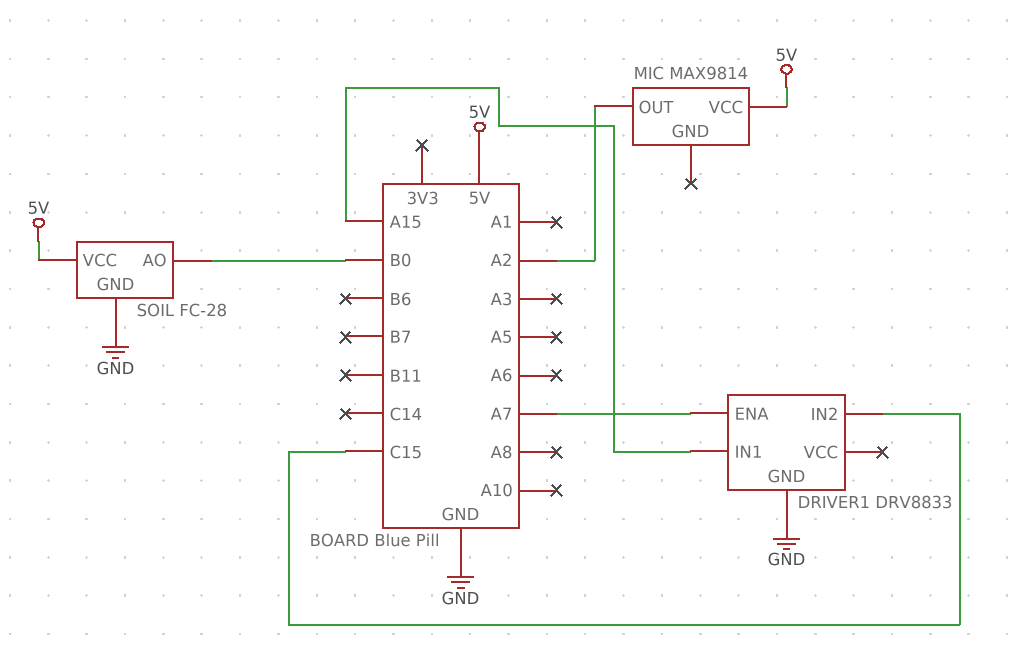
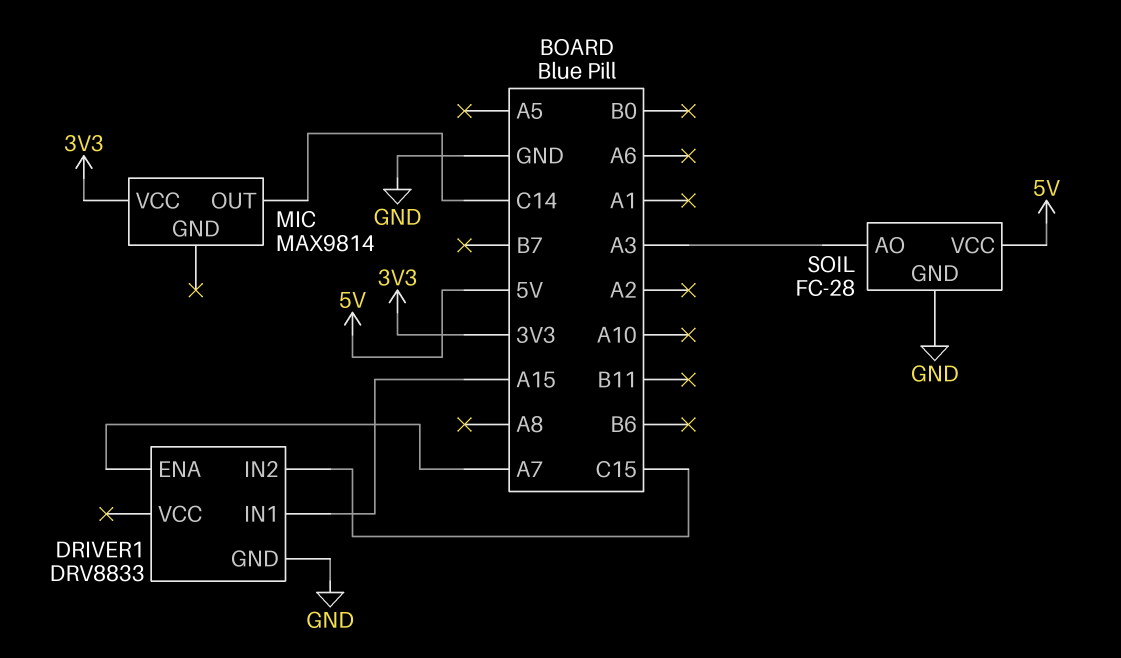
MIC pin OUT: A2 -> C14
MIC pin VCC: 5V -> 3V3
SOIL pin AO: B0 -> A3

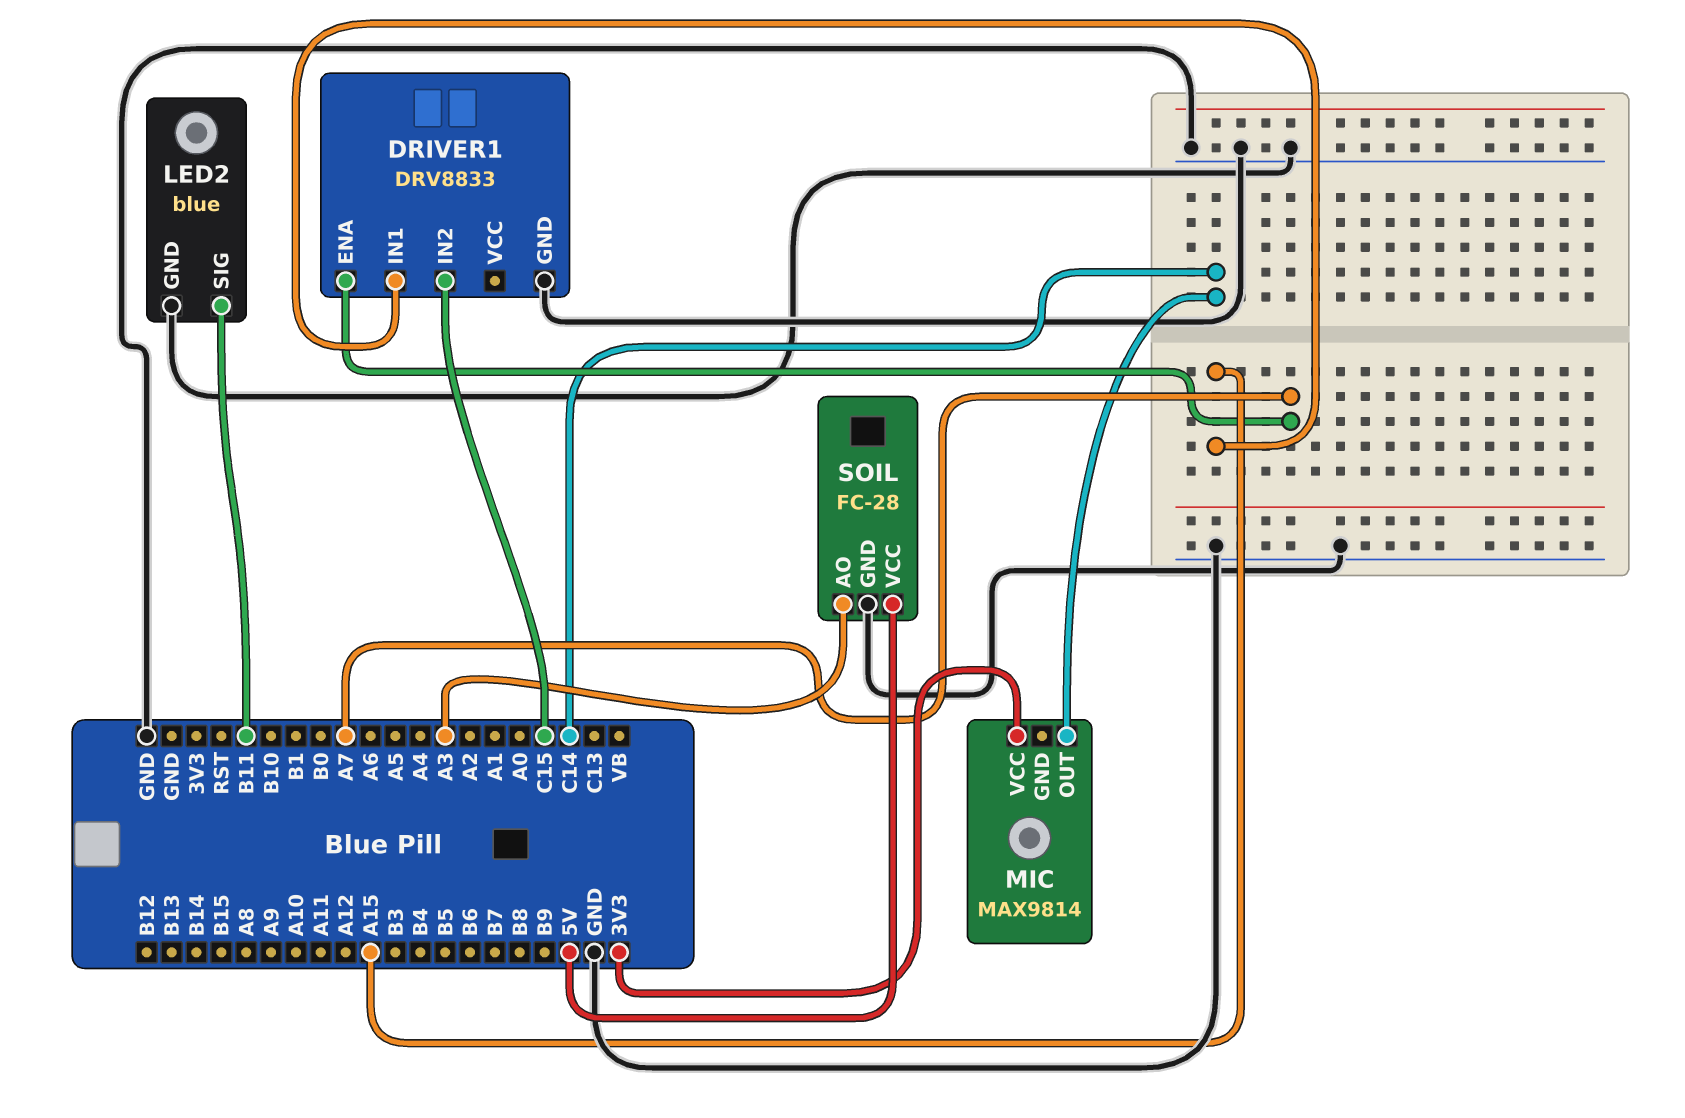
LED2: none -> blue
LED2 pin GND: none -> GND
LED2 pin SIG: none -> B11

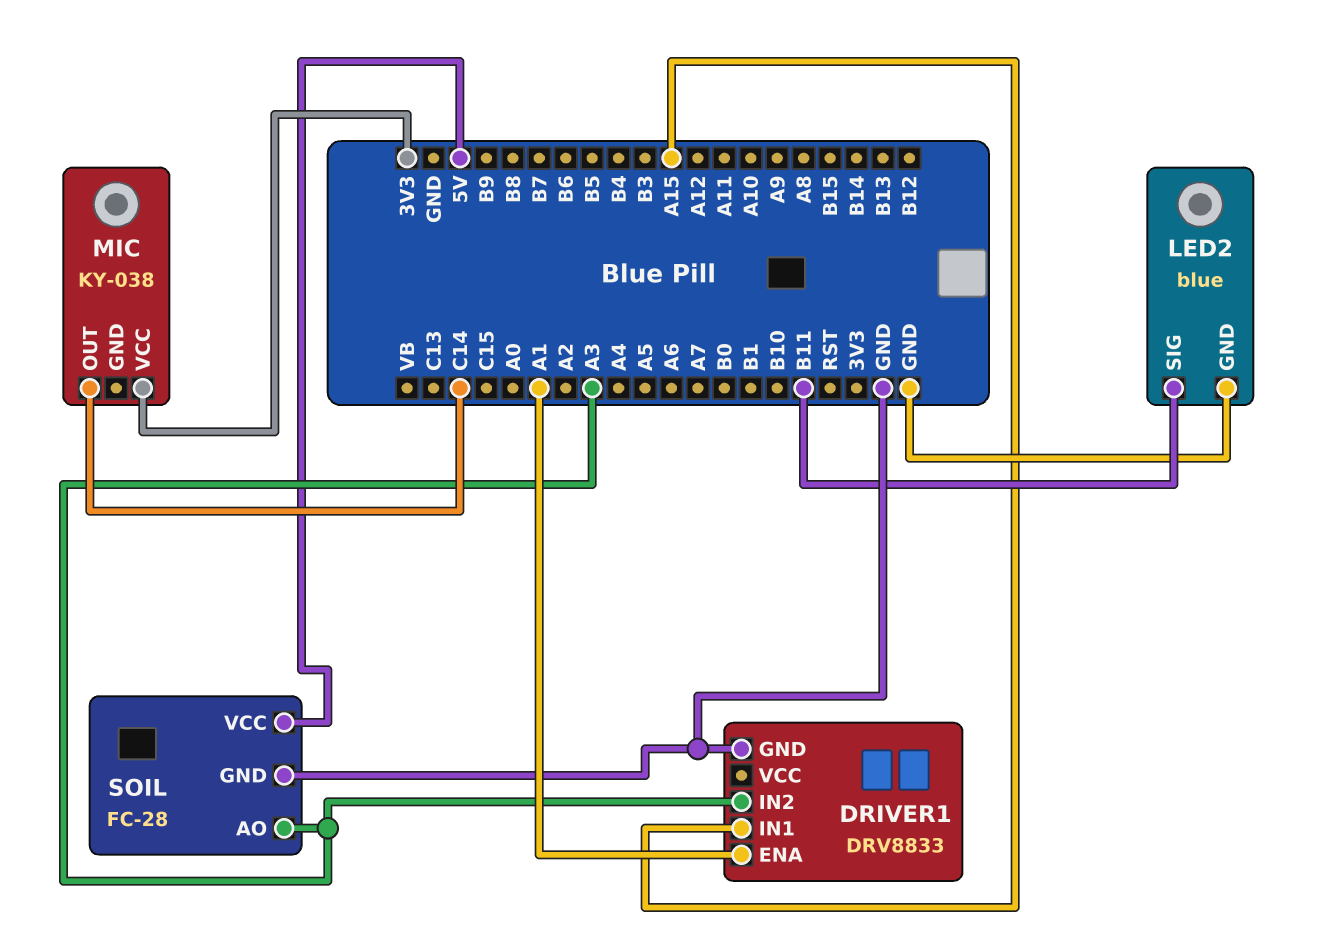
DRIVER1 pin ENA: A7 -> A1
DRIVER1 pin IN2: C15 -> A3
MIC: MAX9814 -> KY-038

